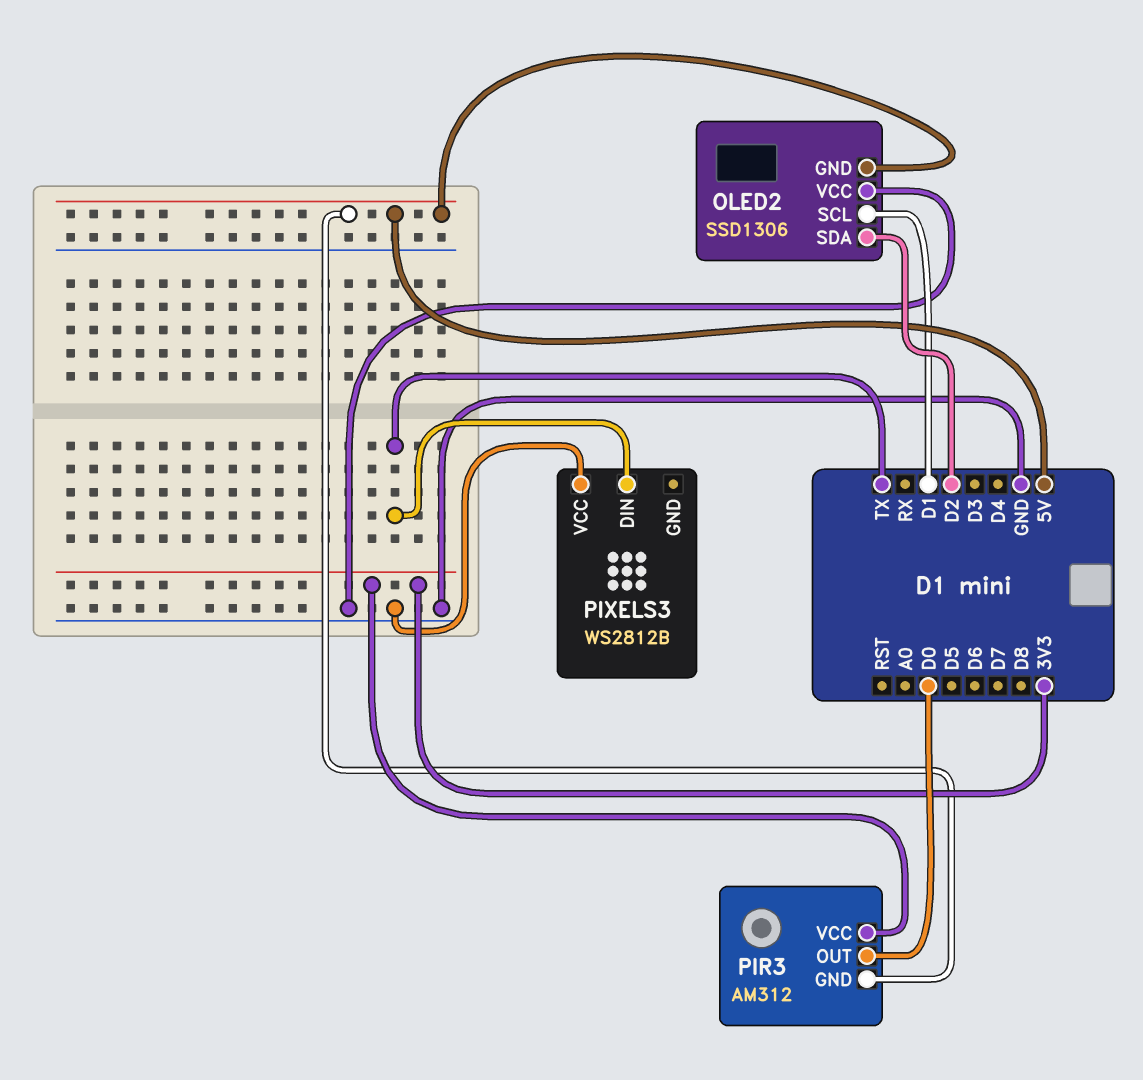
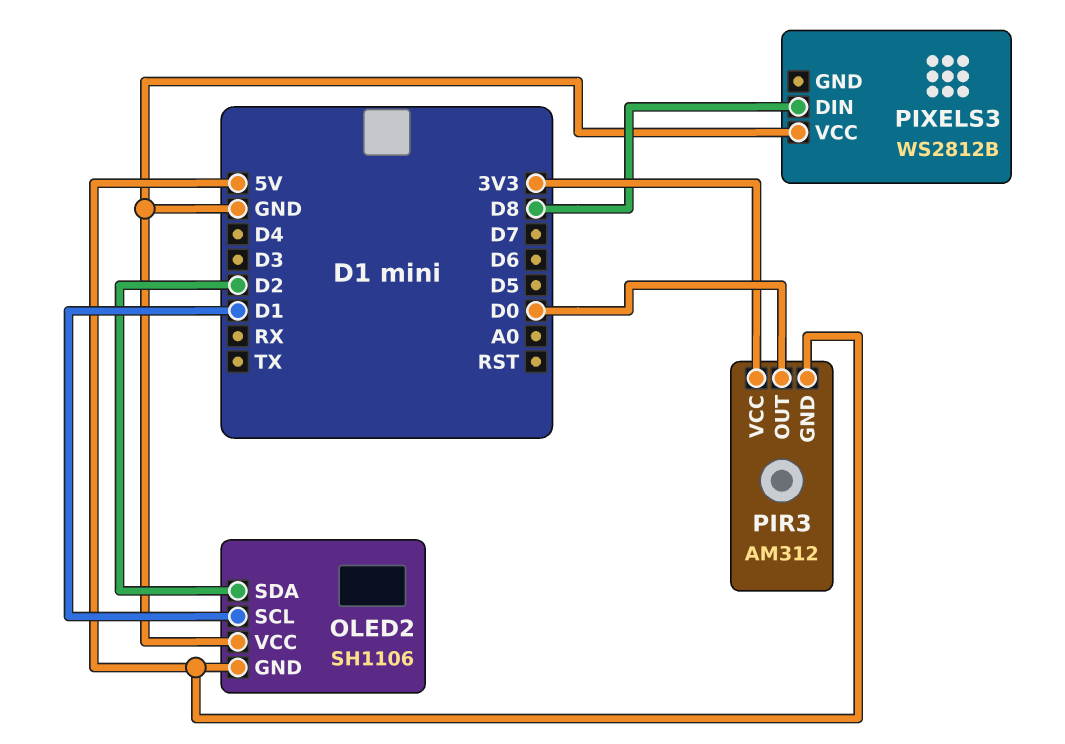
OLED2: SSD1306 -> SH1106
PIXELS3 pin DIN: TX -> D8

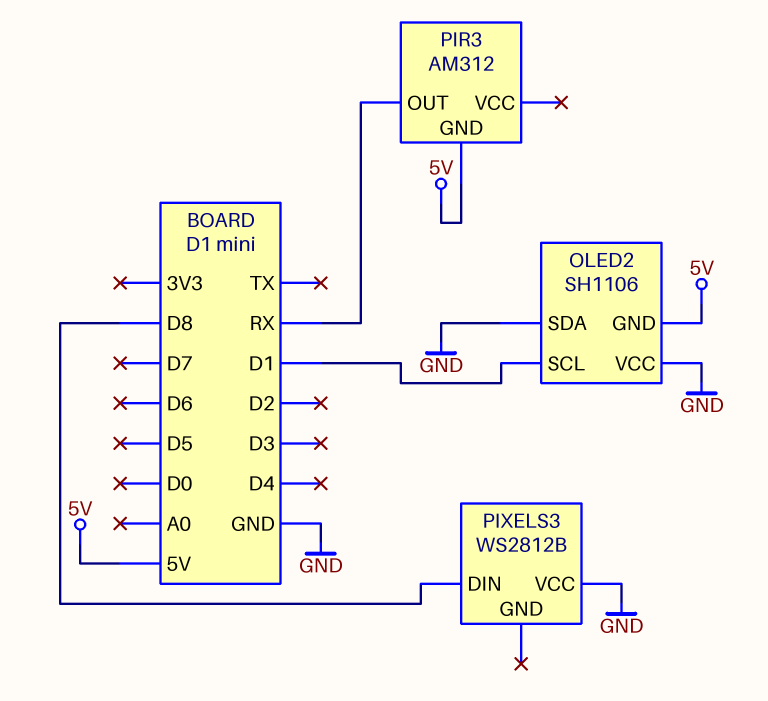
OLED2 pin SDA: D2 -> GND
PIR3 pin OUT: D0 -> RX
PIR3 pin VCC: 3V3 -> none

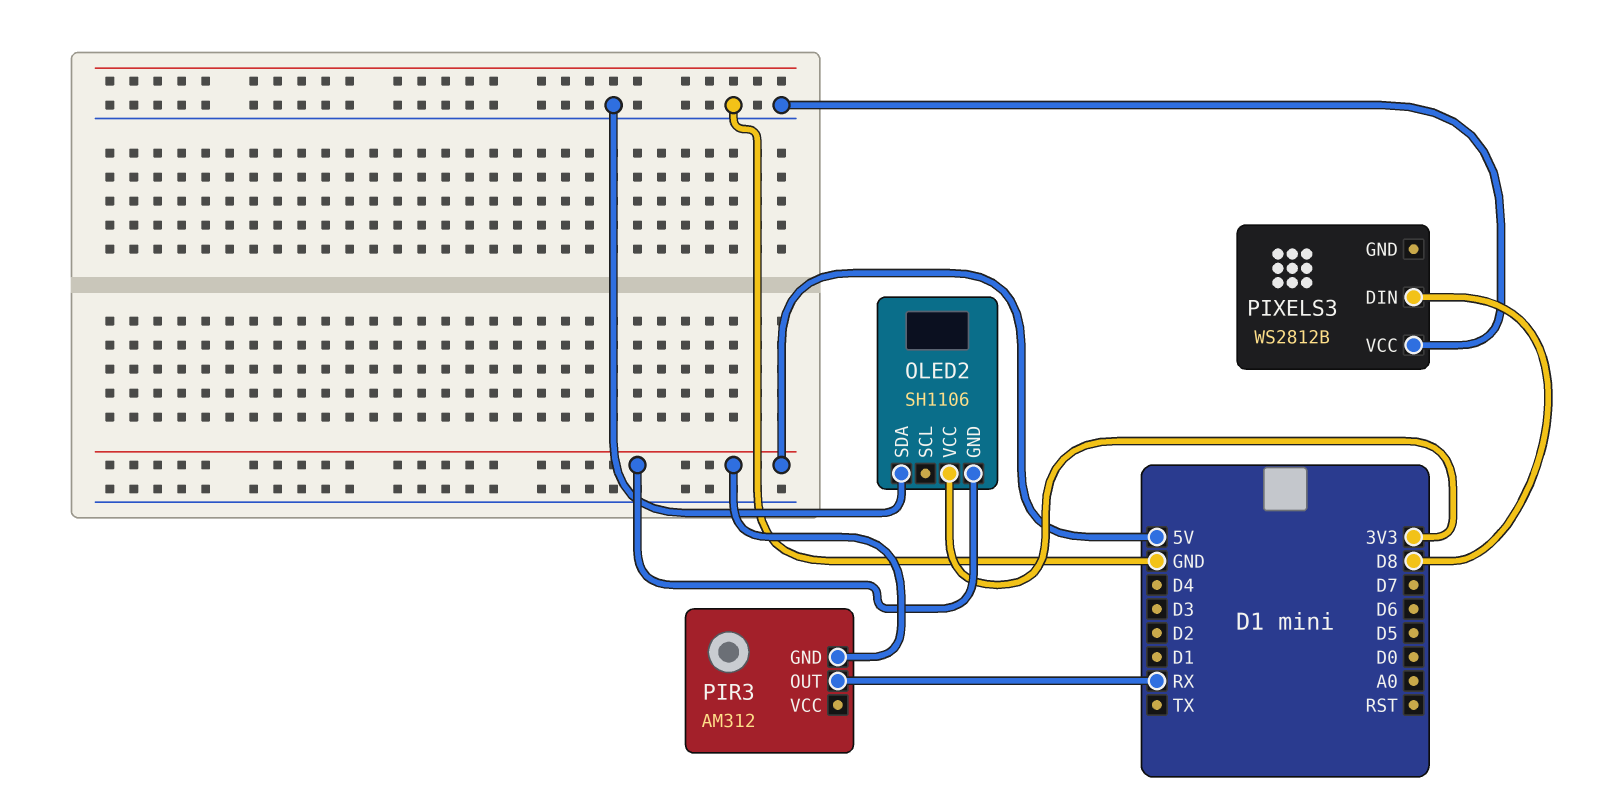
OLED2 pin SCL: D1 -> none
OLED2 pin VCC: GND -> 3V3

